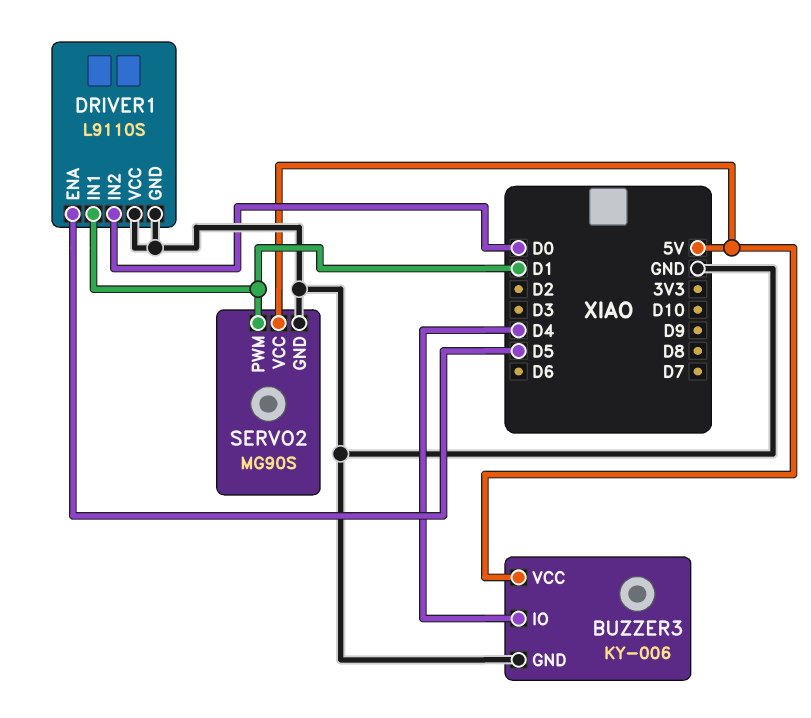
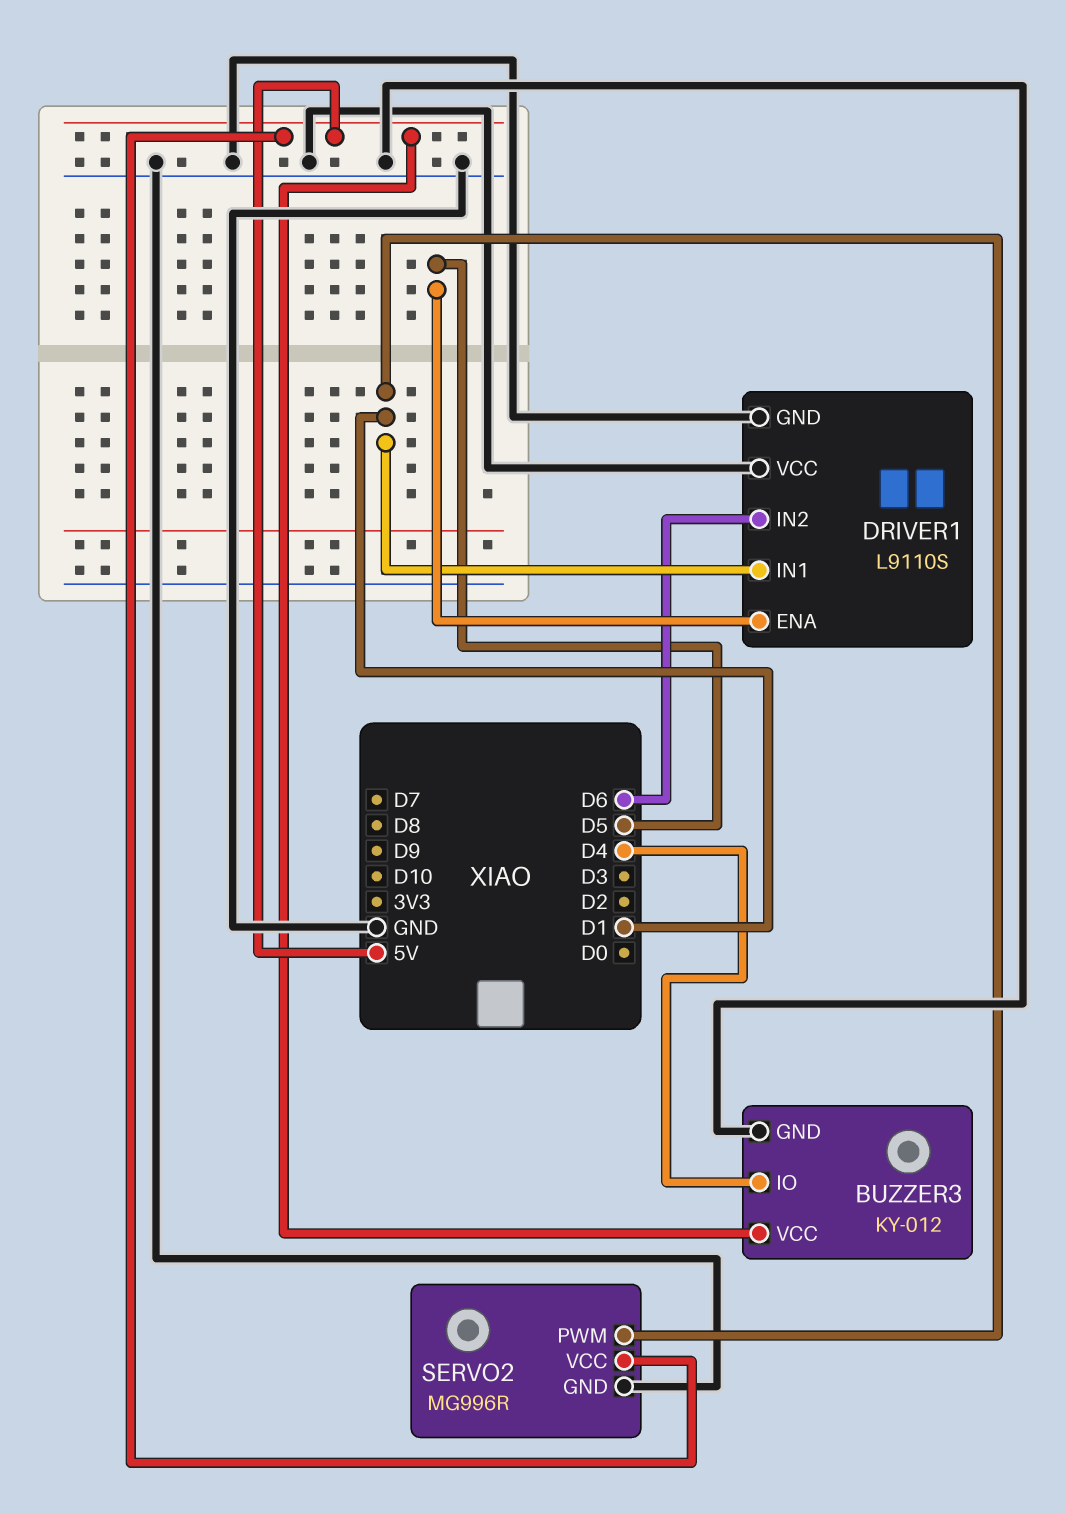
BUZZER3: KY-006 -> KY-012
DRIVER1 pin IN2: D0 -> D6
SERVO2: MG90S -> MG996R

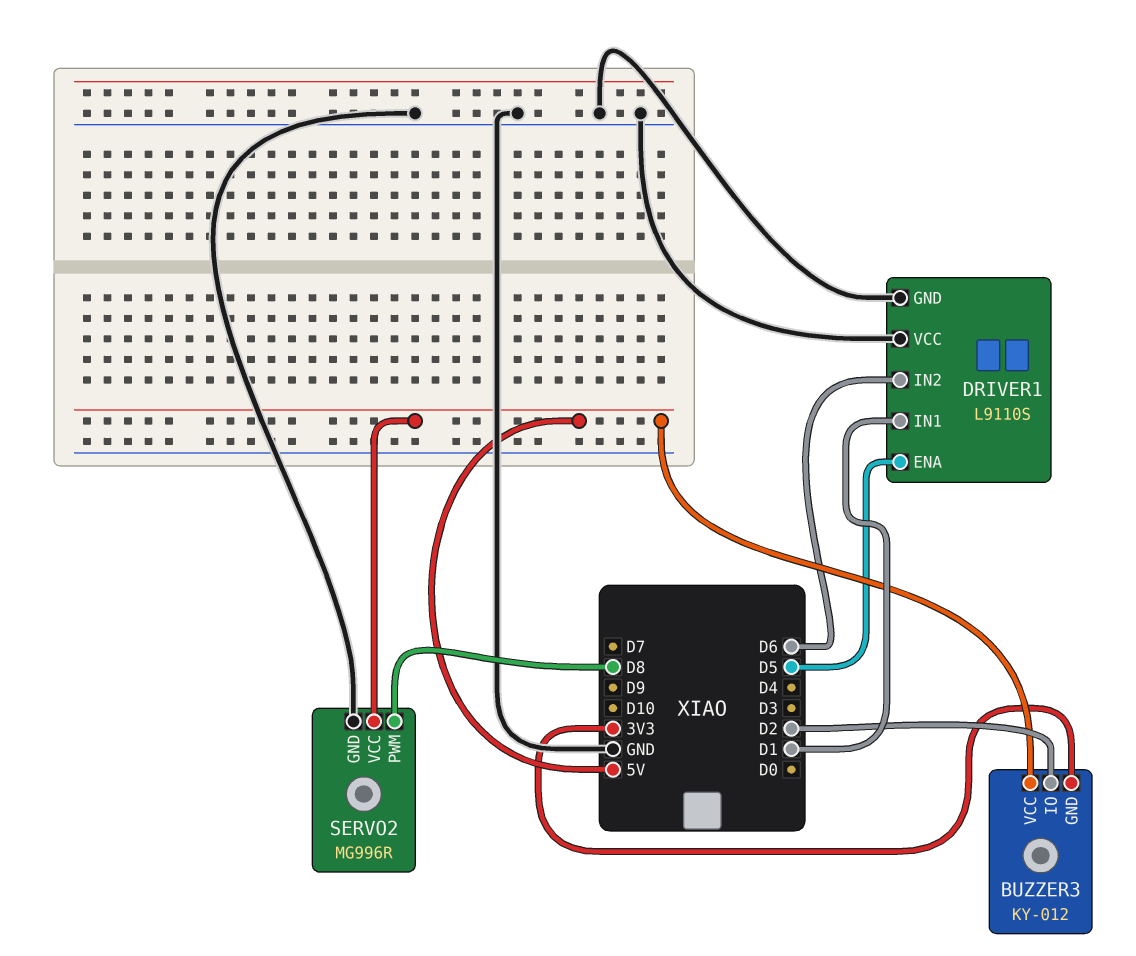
BUZZER3 pin GND: GND -> 3V3
BUZZER3 pin IO: D4 -> D2
SERVO2 pin PWM: D1 -> D8

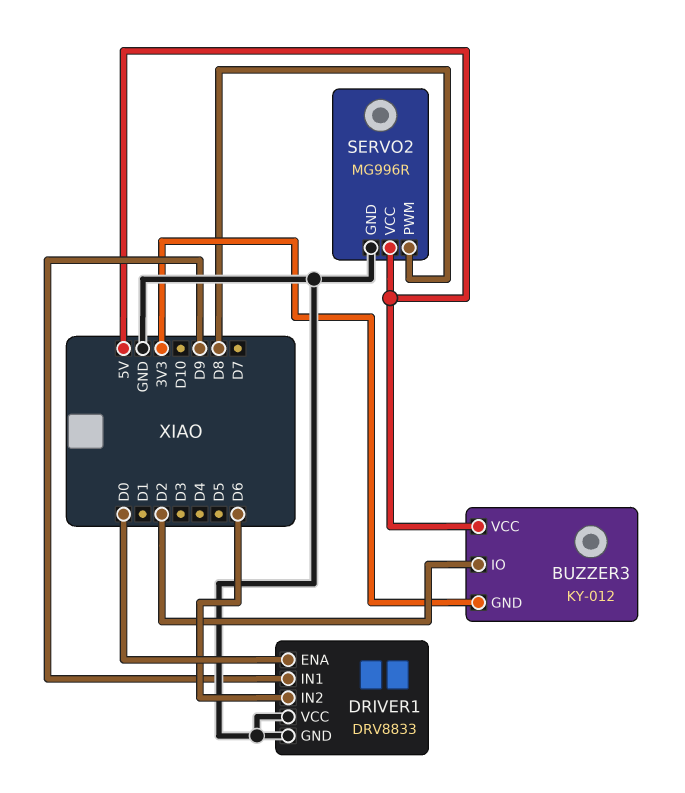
DRIVER1: L9110S -> DRV8833
DRIVER1 pin ENA: D5 -> D0
DRIVER1 pin IN1: D1 -> D9

